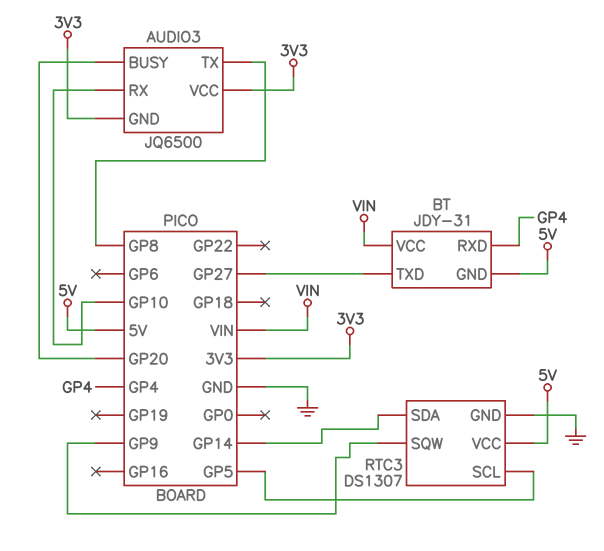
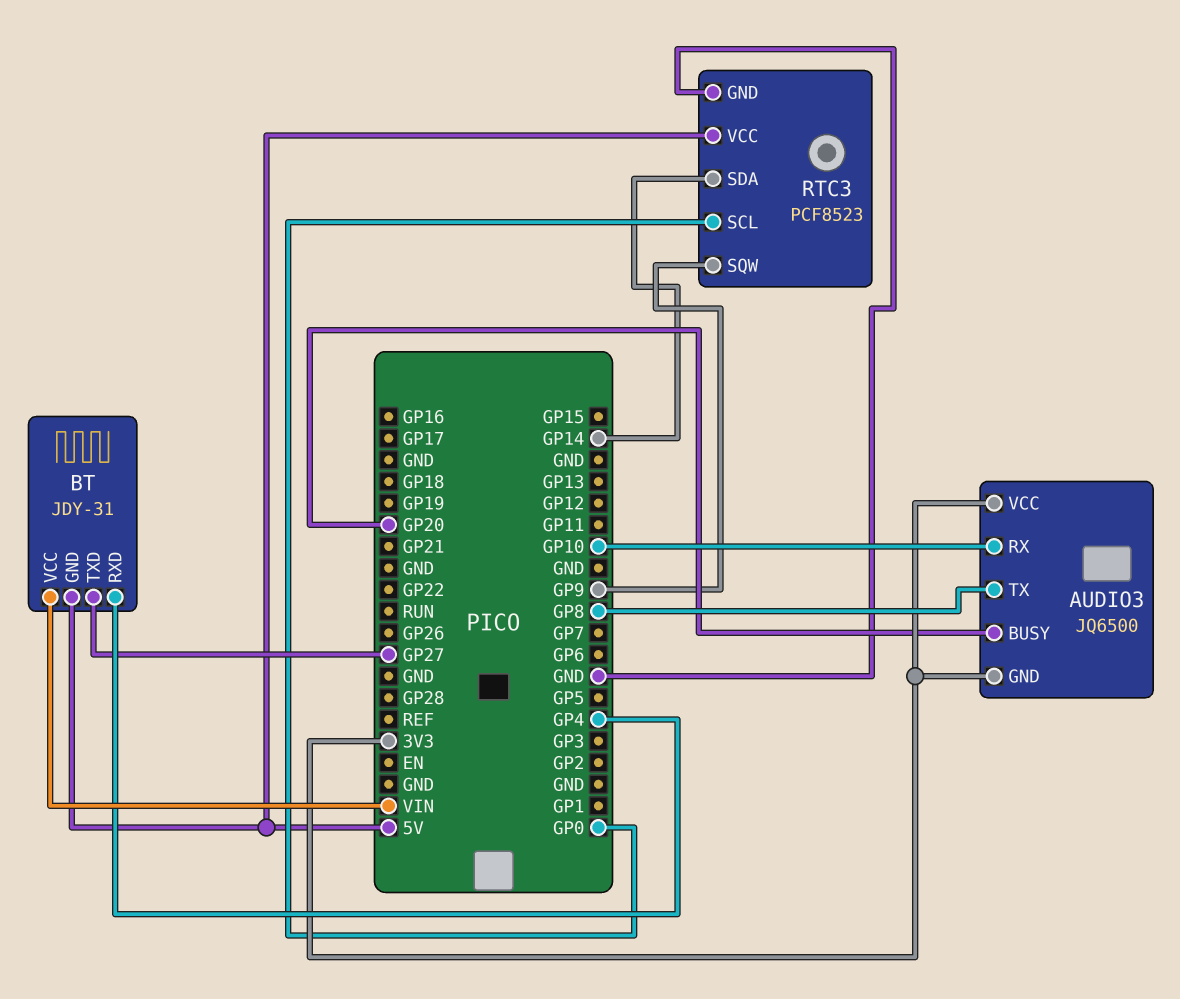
RTC3: DS1307 -> PCF8523
RTC3 pin SCL: GP5 -> GP0

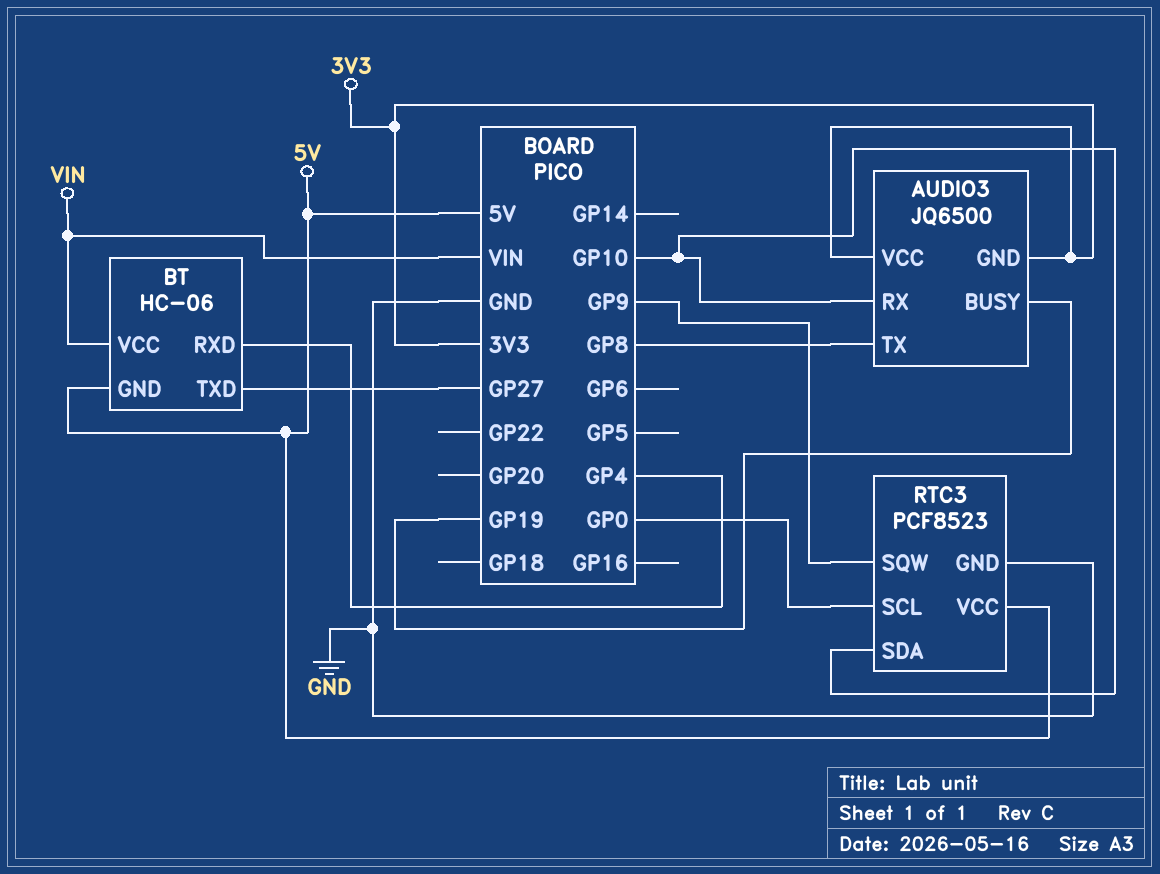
AUDIO3 pin BUSY: GP20 -> GP19
BT: JDY-31 -> HC-06
RTC3 pin SDA: GP14 -> GP10

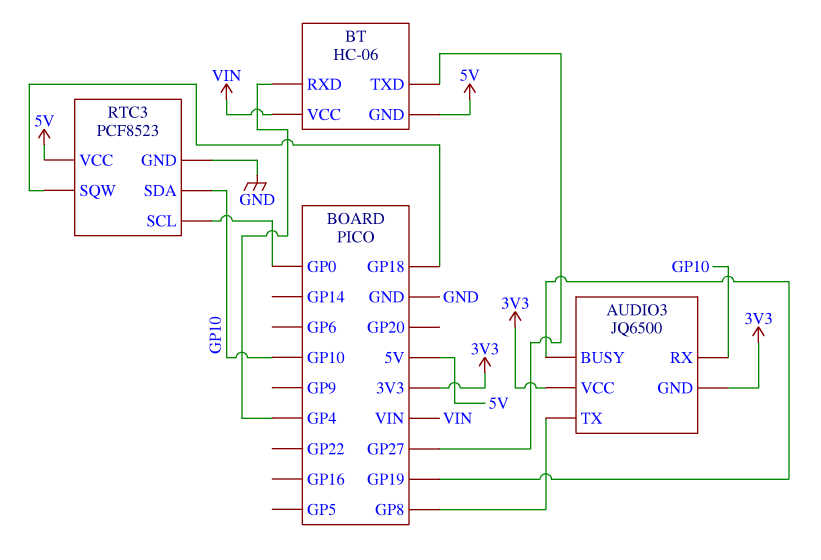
RTC3 pin SQW: GP9 -> GP18

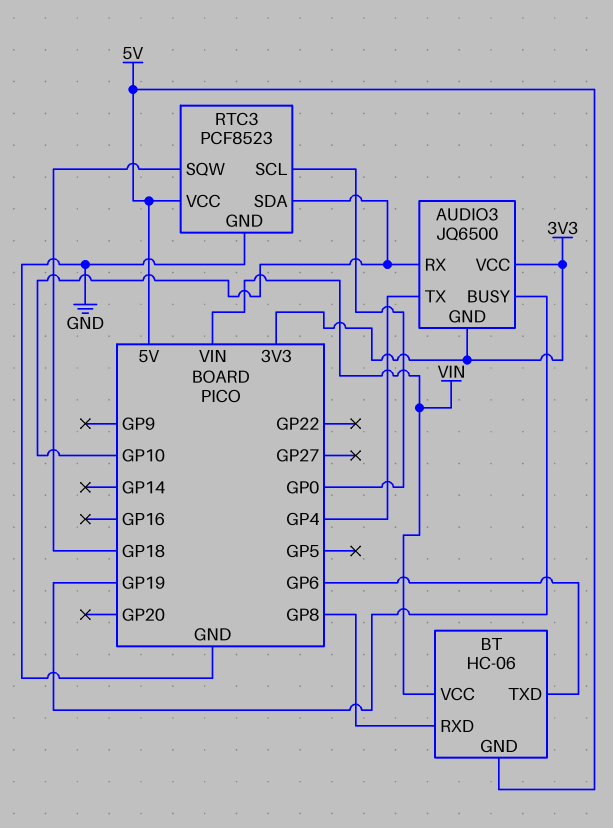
AUDIO3 pin TX: GP8 -> GP4
BT pin RXD: GP4 -> GP8
BT pin TXD: GP27 -> GP6

